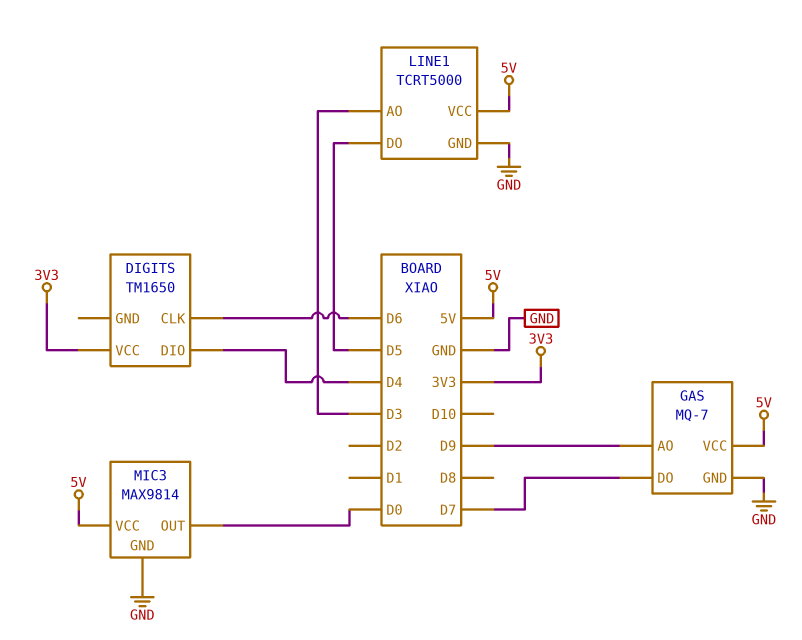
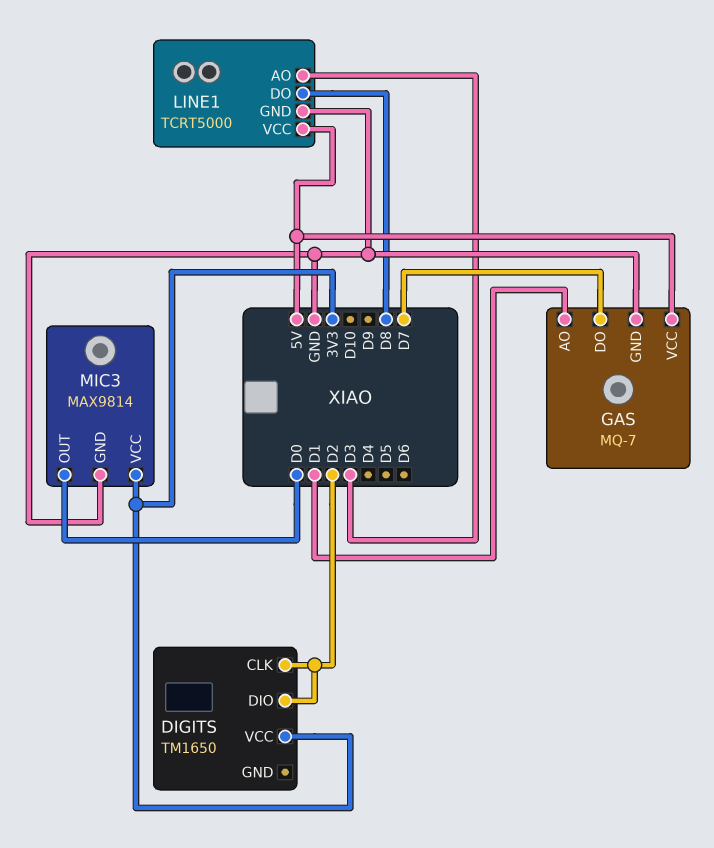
DIGITS pin CLK: D6 -> D2
DIGITS pin DIO: D4 -> D2
GAS pin AO: D9 -> D1
LINE1 pin DO: D5 -> D8
MIC3 pin VCC: 5V -> 3V3

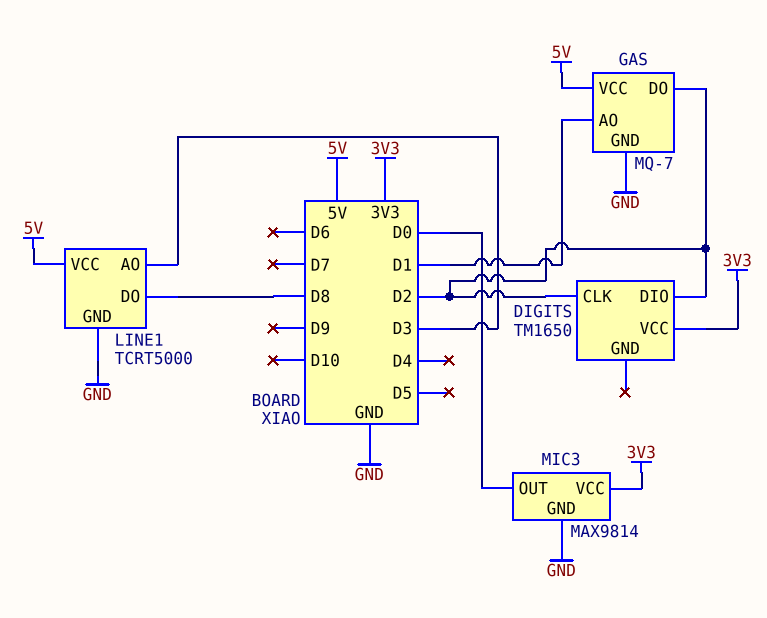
GAS pin DO: D7 -> D2

